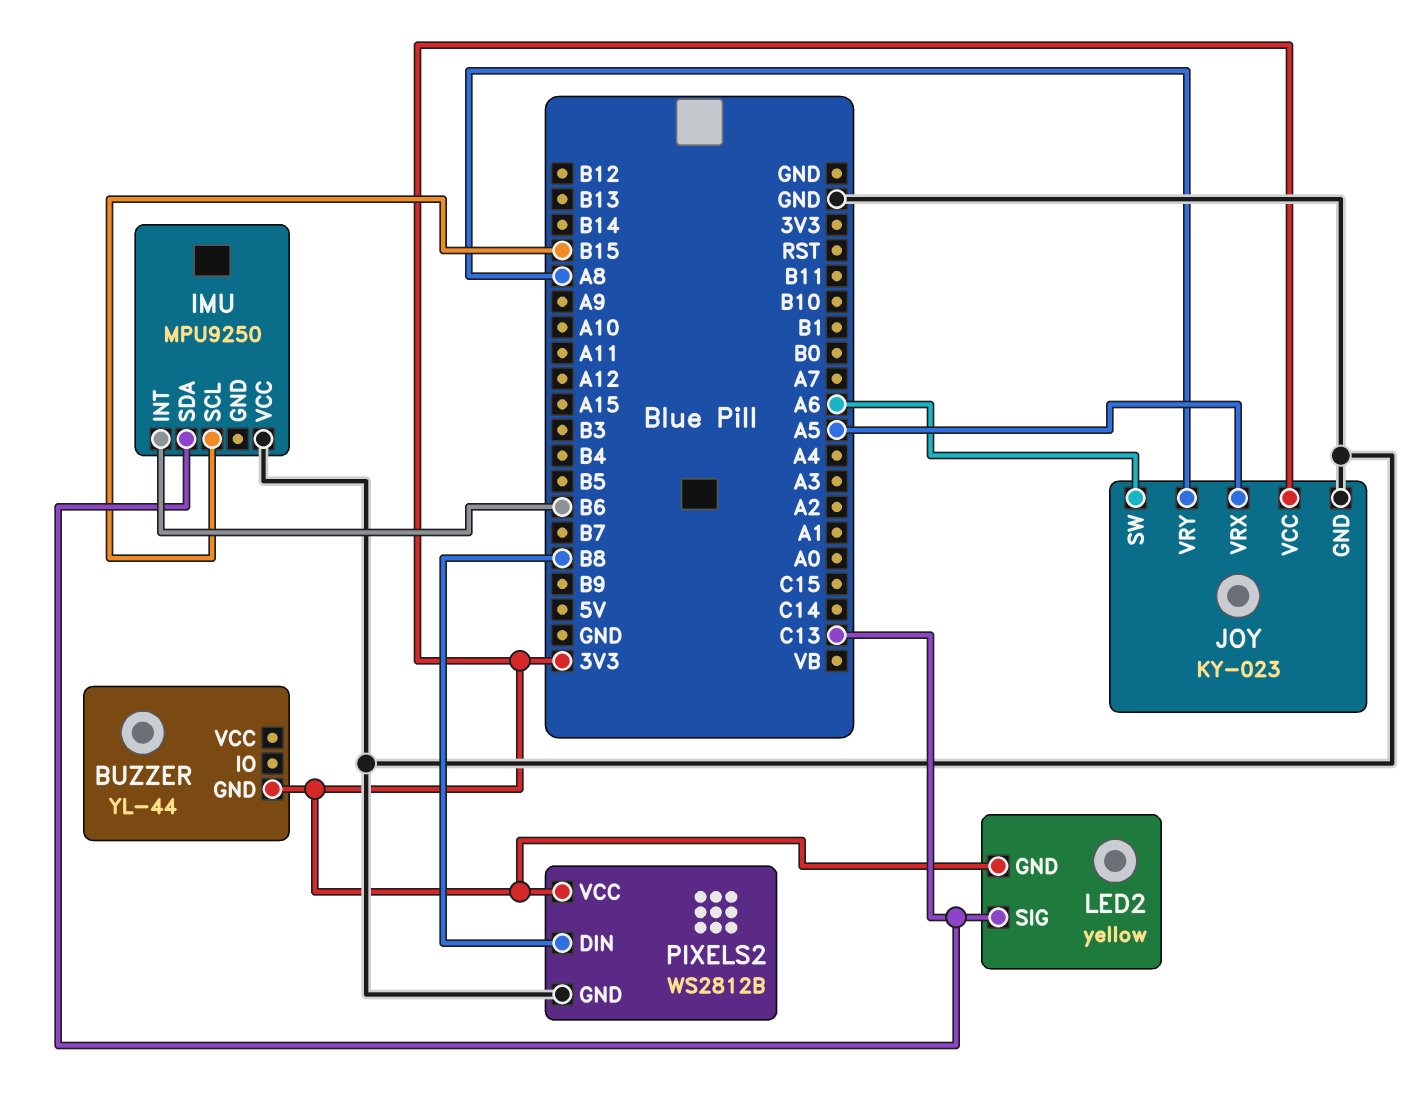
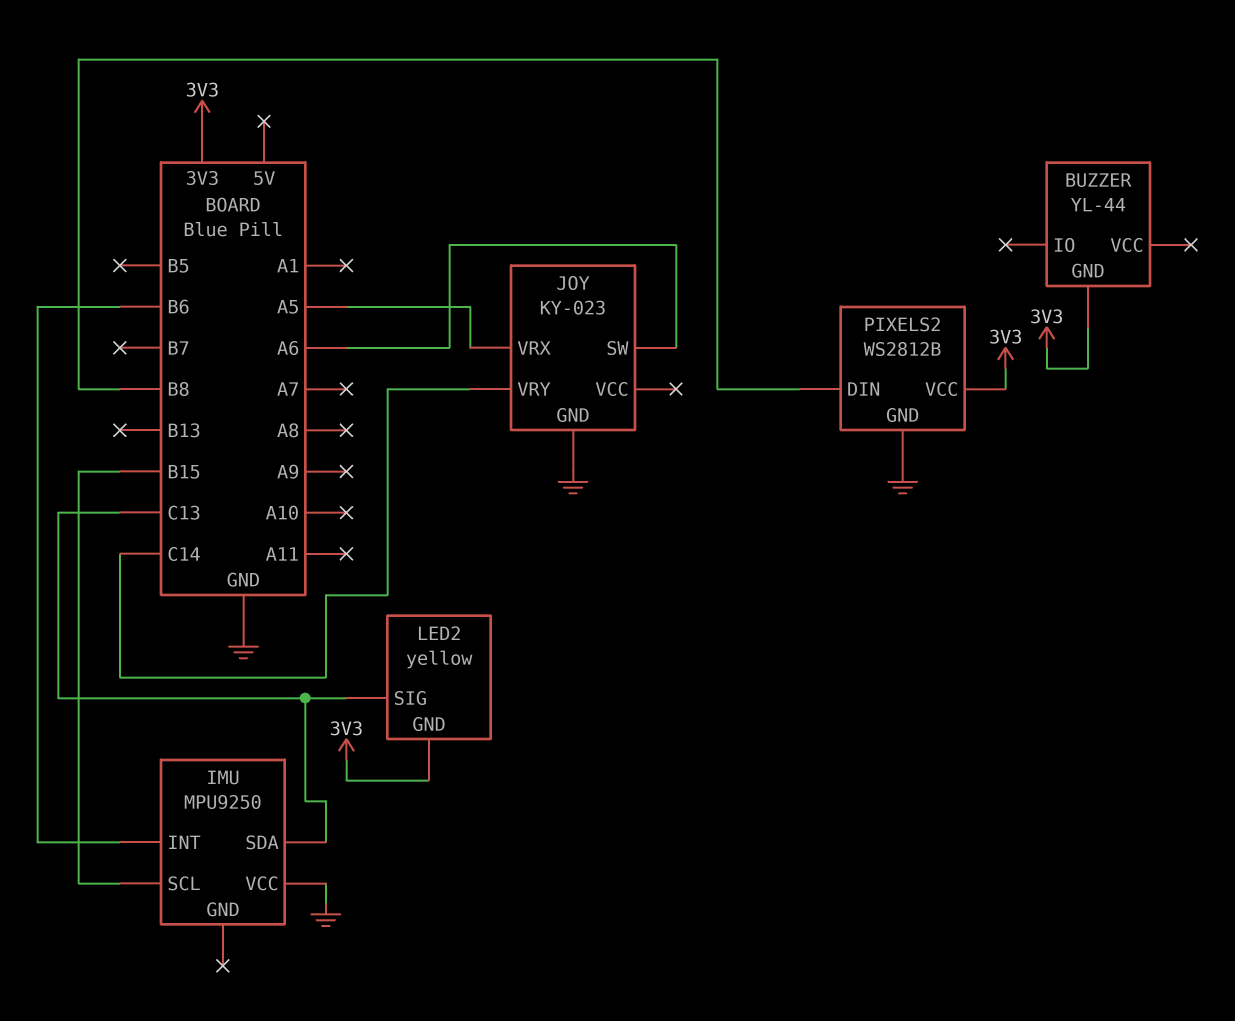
JOY pin VCC: 3V3 -> none
JOY pin VRY: A8 -> C14

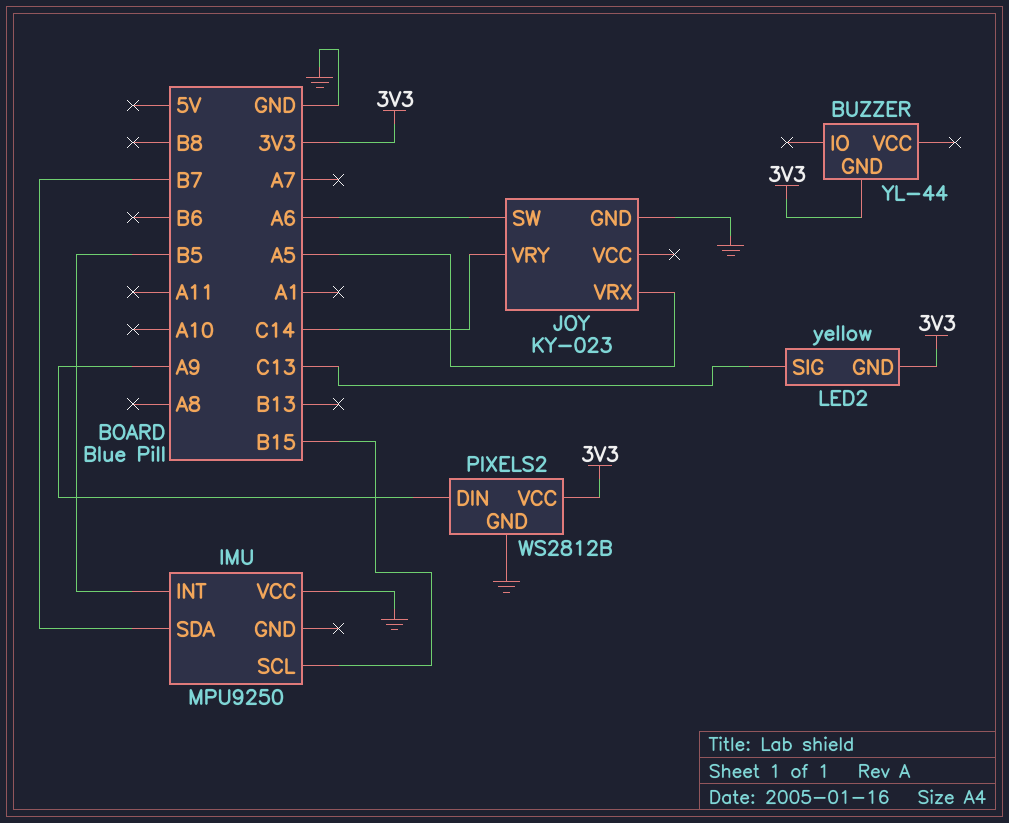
IMU pin INT: B6 -> B5
IMU pin SDA: C13 -> B7
PIXELS2 pin DIN: B8 -> A9

